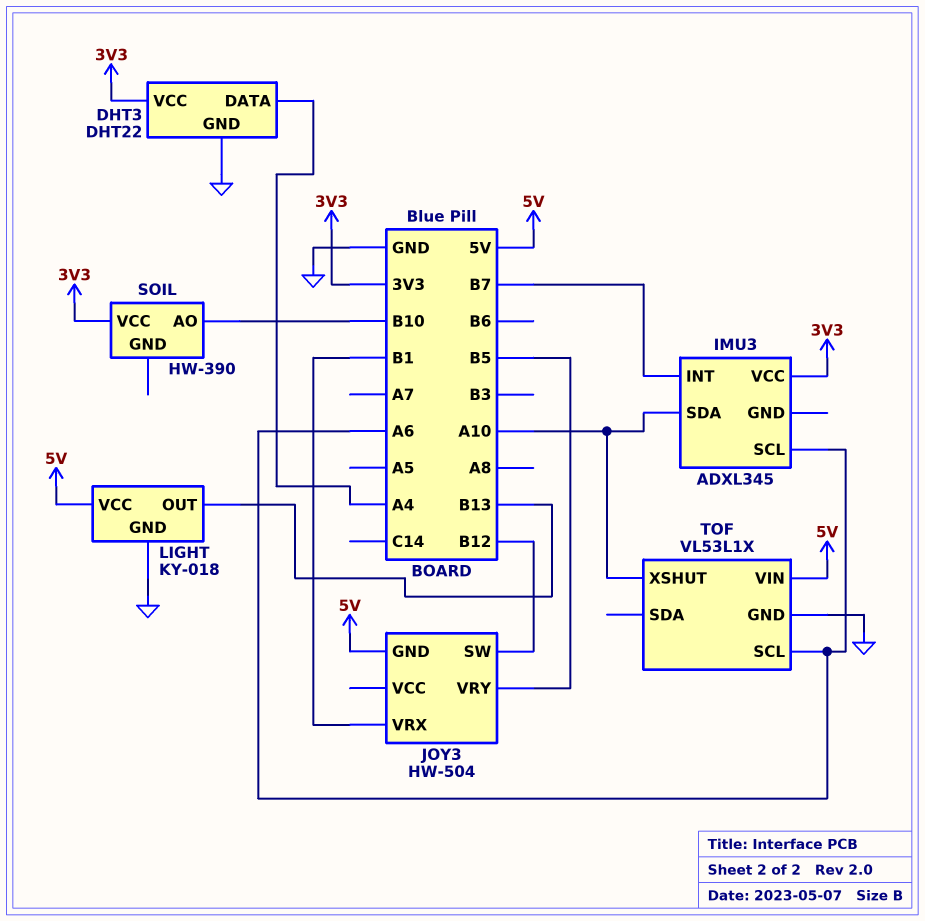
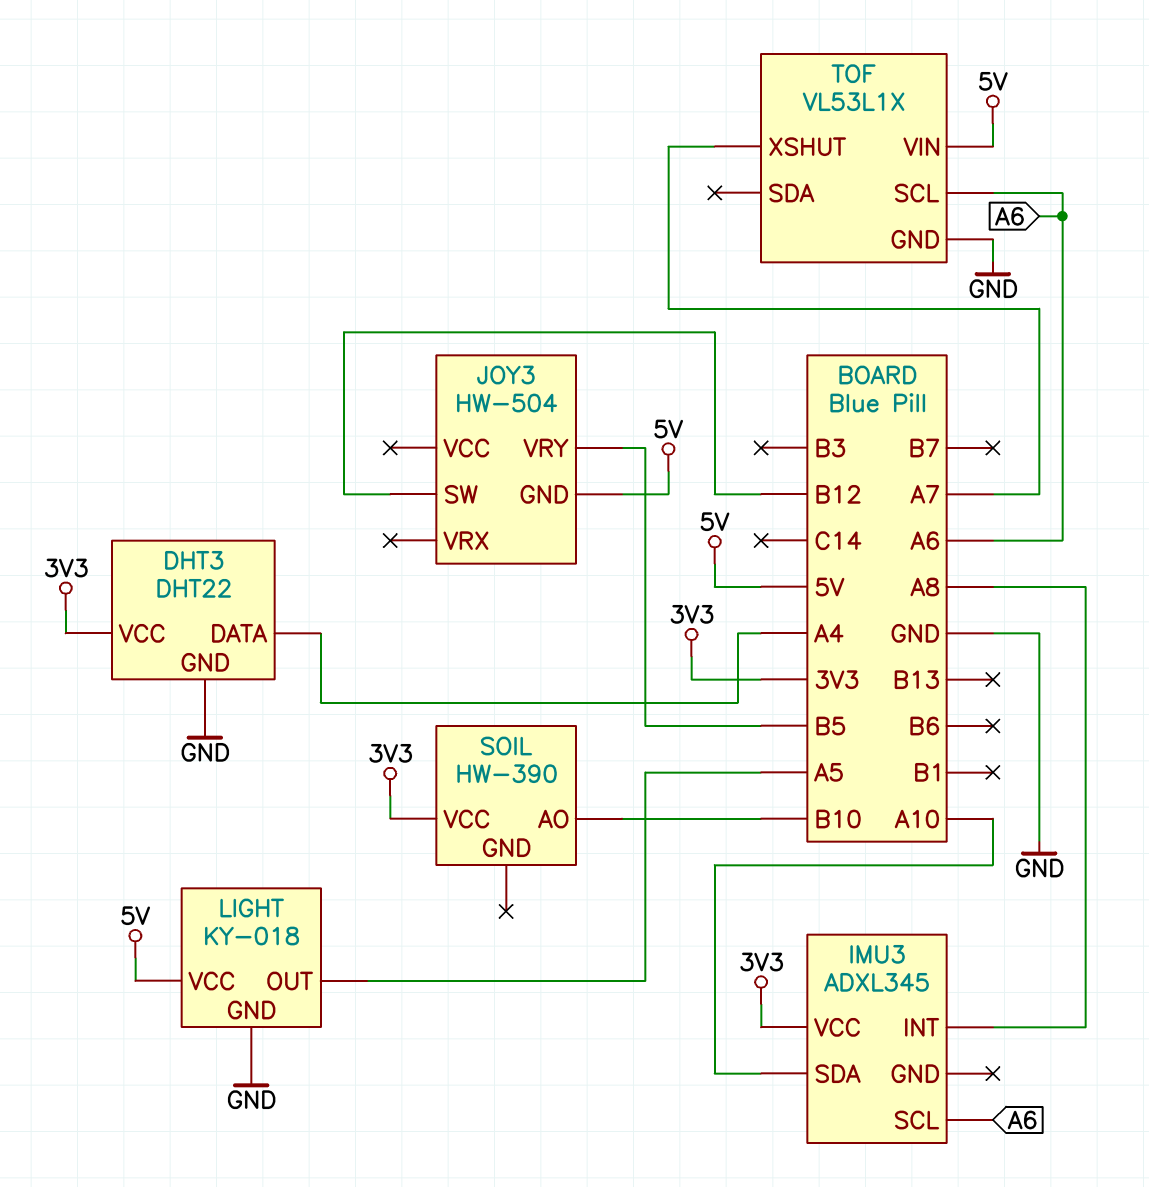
IMU3 pin INT: B7 -> A8
JOY3 pin VRX: B1 -> none
LIGHT pin OUT: B13 -> A5
TOF pin XSHUT: A10 -> A7

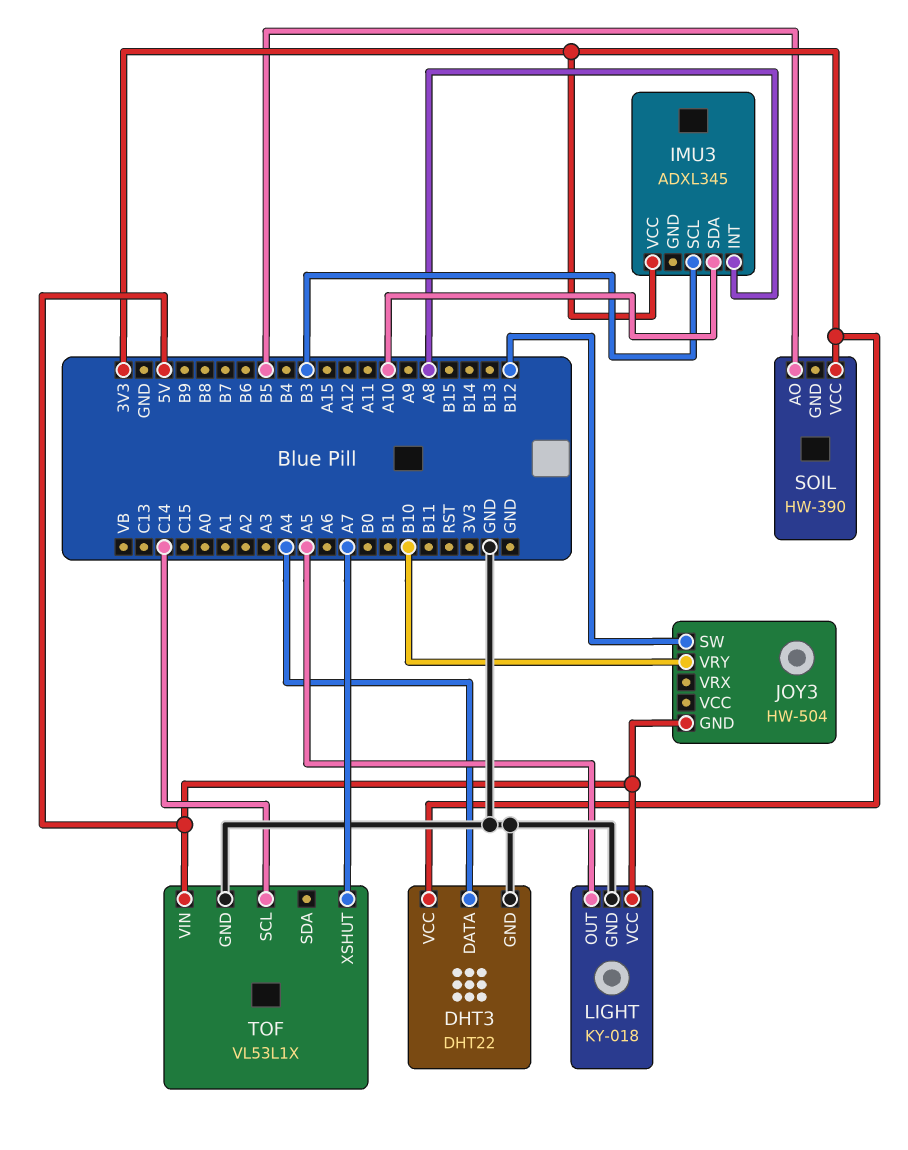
IMU3 pin SCL: A6 -> B3
JOY3 pin VRY: B5 -> B10
SOIL pin AO: B10 -> B5
TOF pin SCL: A6 -> C14

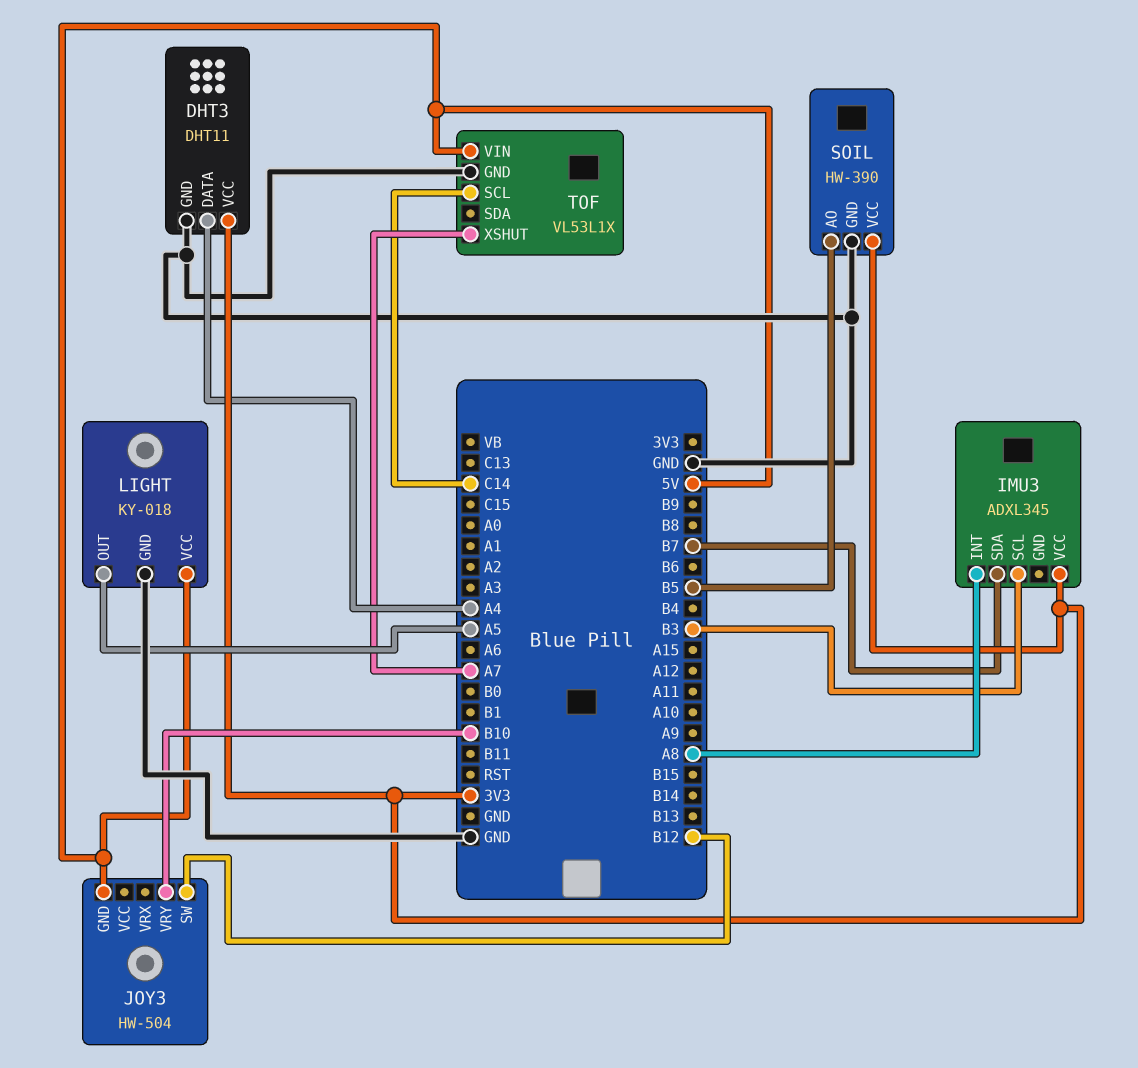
DHT3: DHT22 -> DHT11
IMU3 pin SDA: A10 -> B7
SOIL pin GND: none -> GND

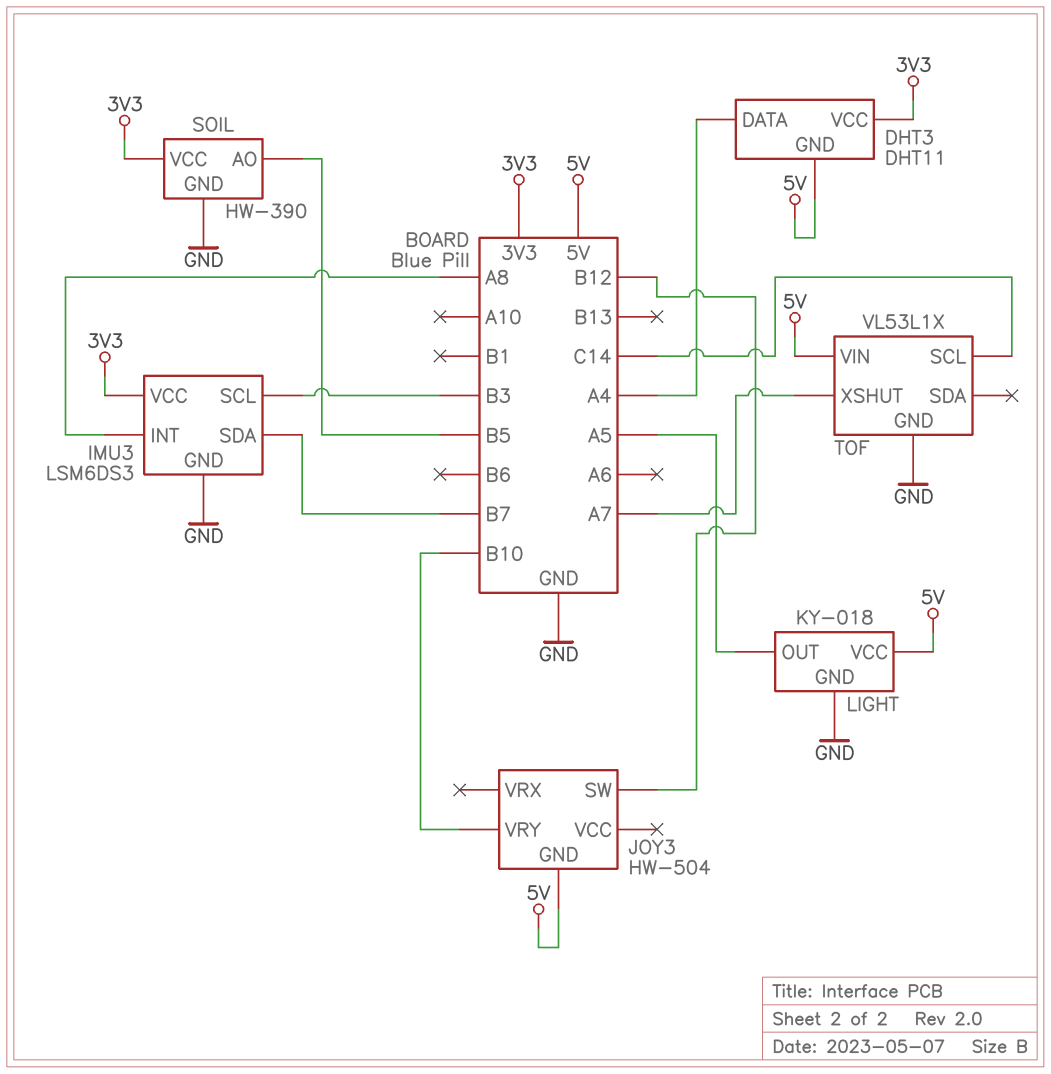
DHT3 pin GND: GND -> 5V
IMU3: ADXL345 -> LSM6DS3
IMU3 pin GND: none -> GND

